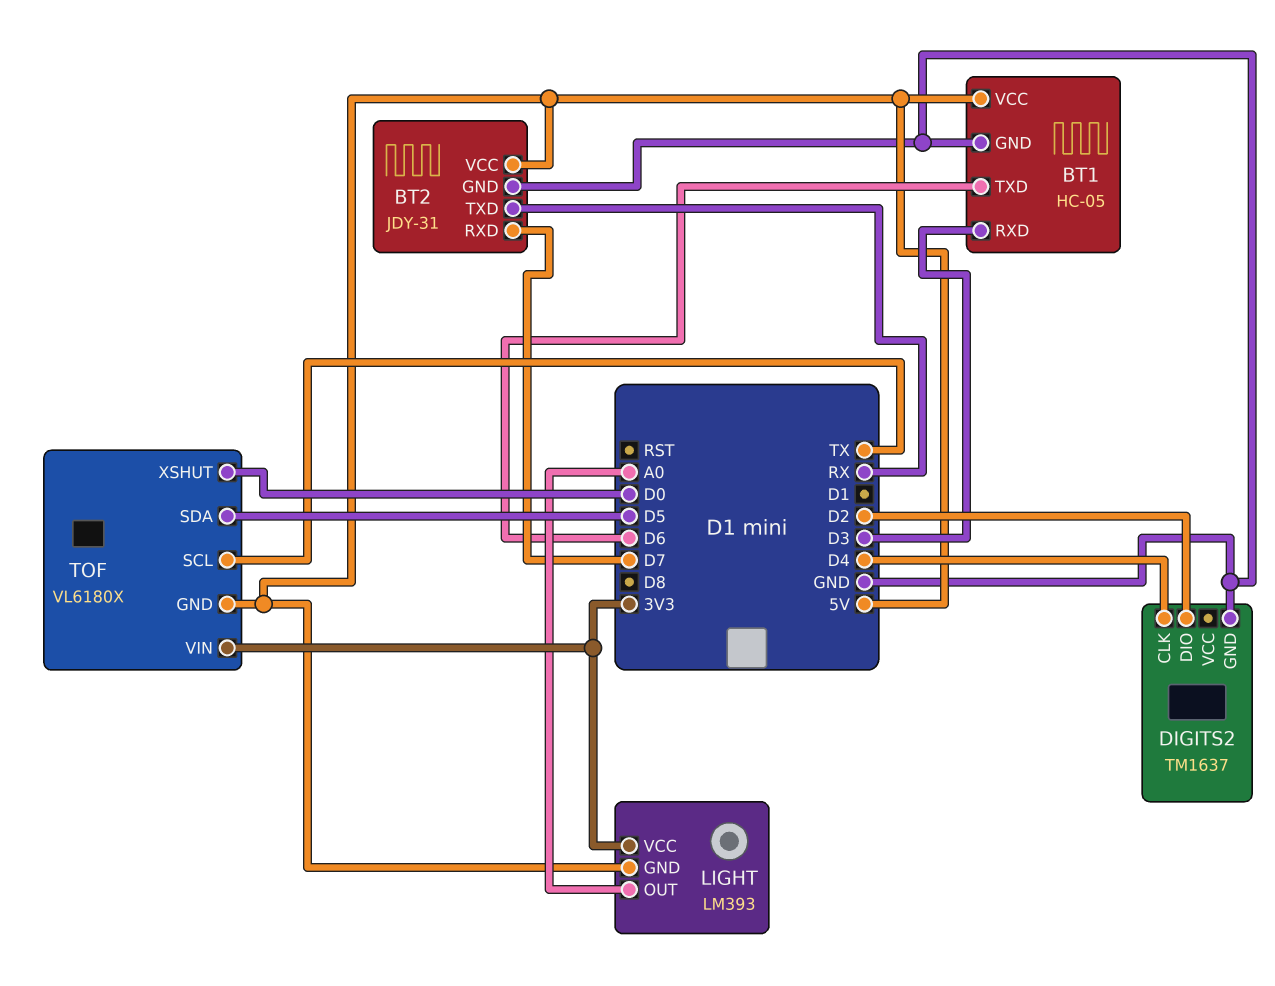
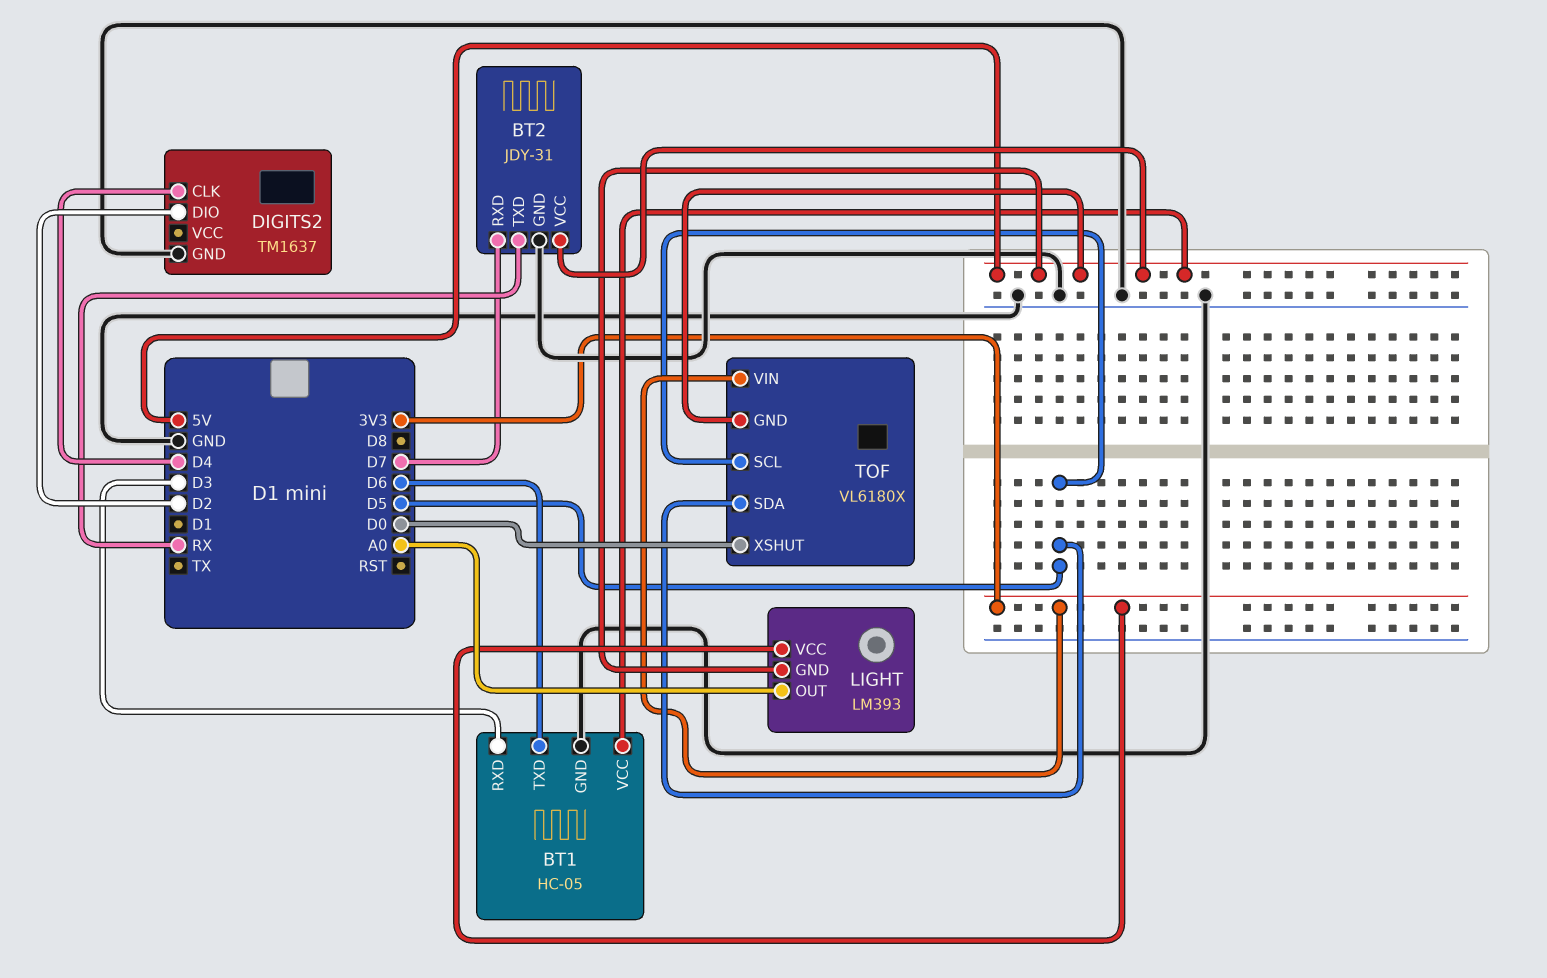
TOF pin SCL: TX -> D5

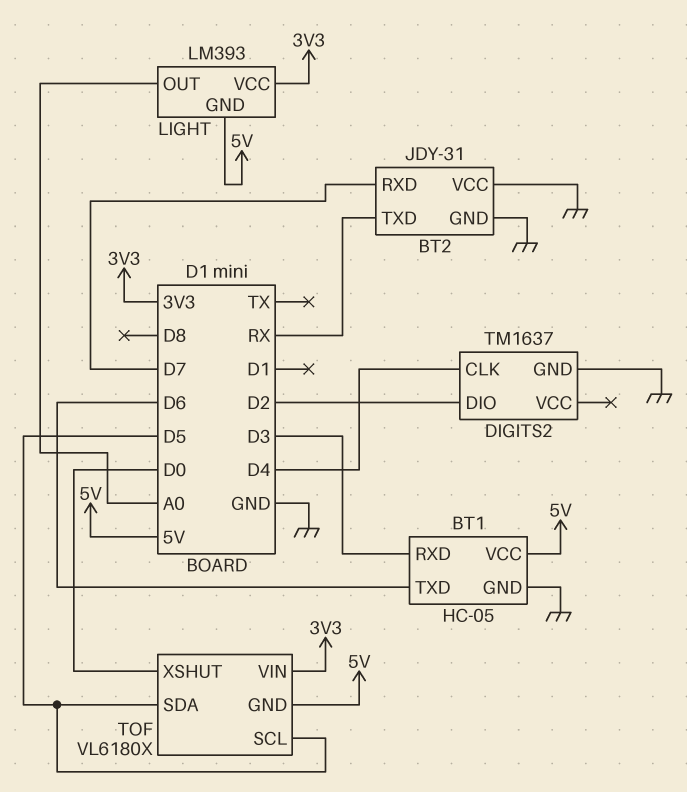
BT2 pin VCC: 5V -> GND

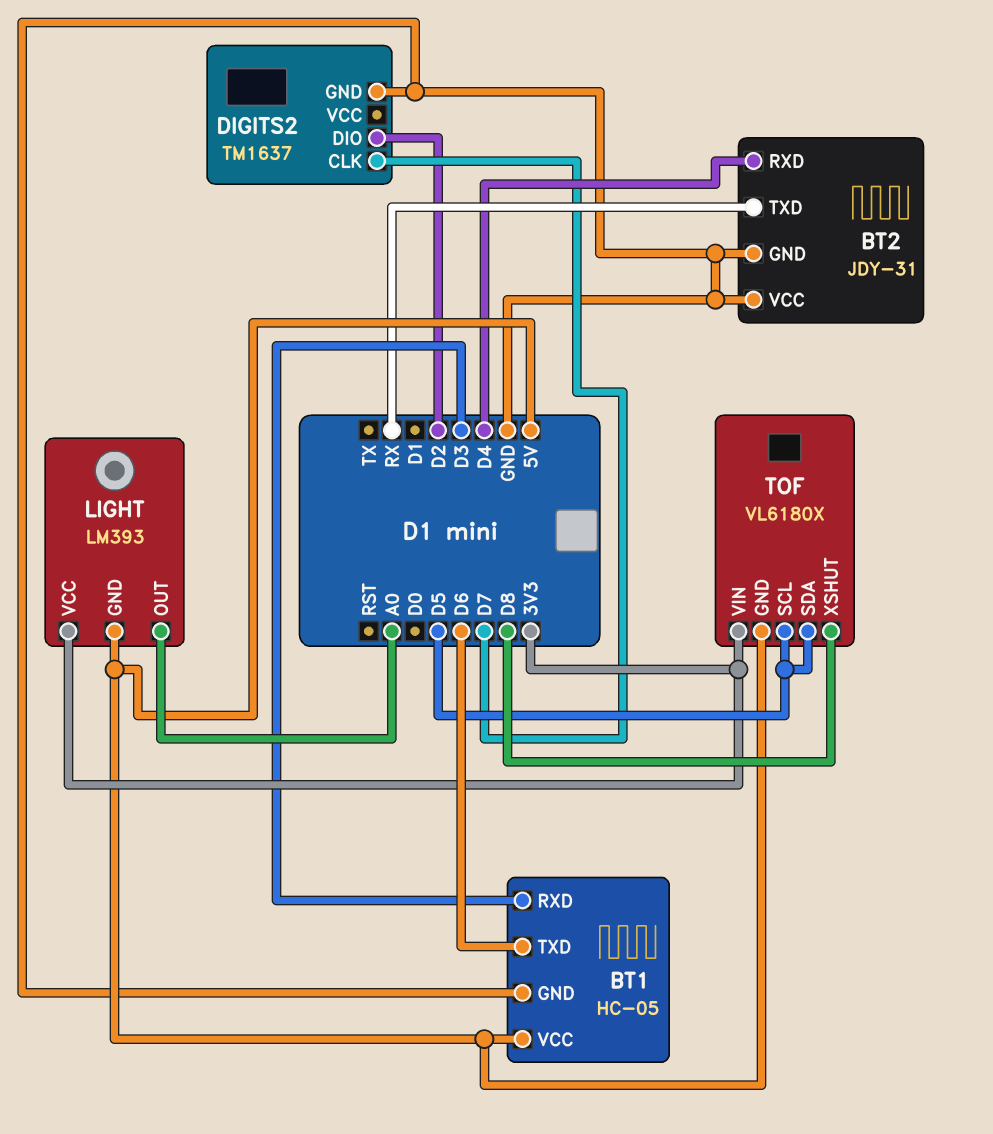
BT2 pin RXD: D7 -> D4
DIGITS2 pin CLK: D4 -> D7
TOF pin XSHUT: D0 -> D8

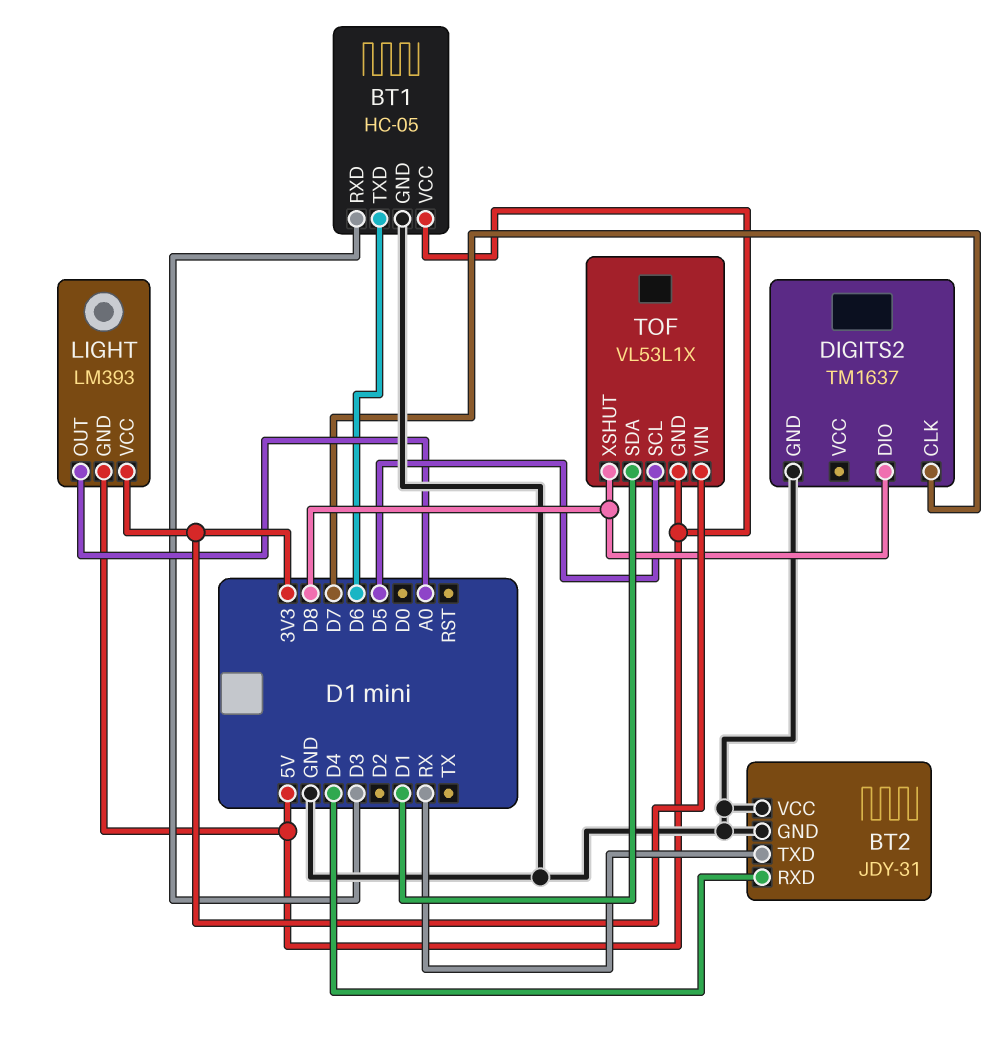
DIGITS2 pin DIO: D2 -> D8
TOF: VL6180X -> VL53L1X
TOF pin SDA: D5 -> D1

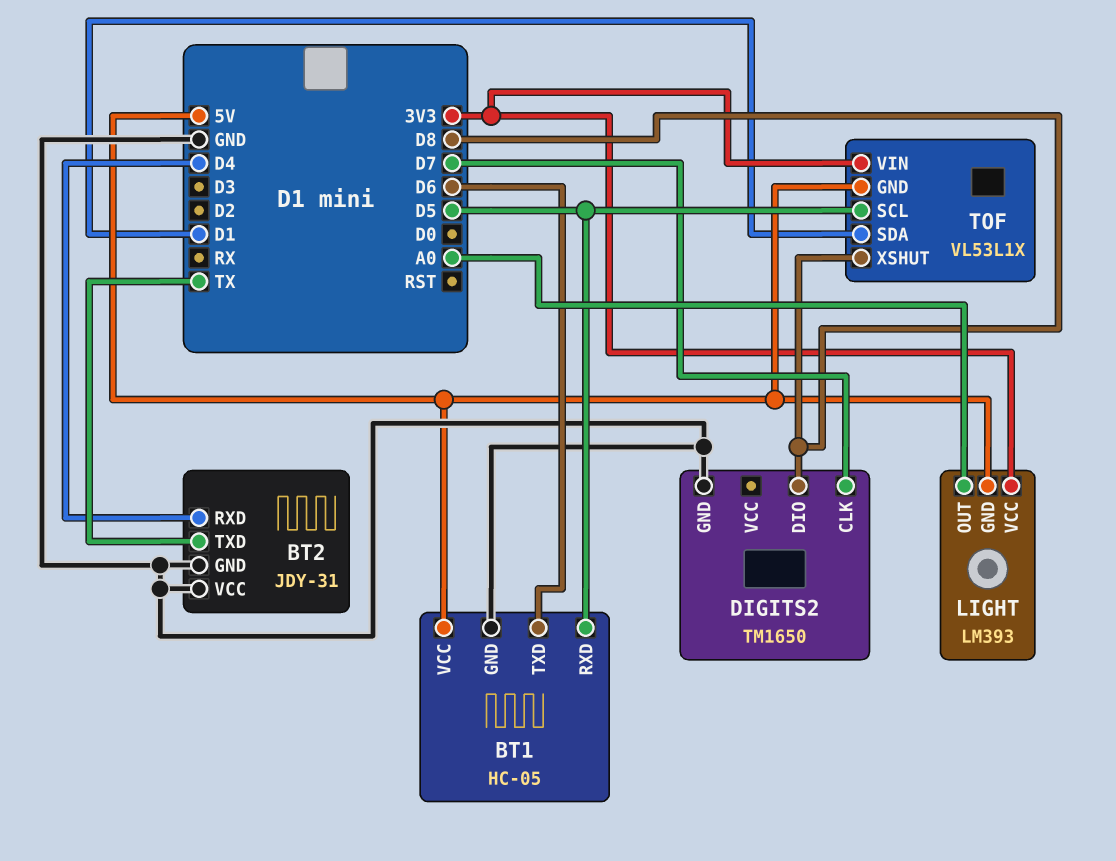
BT1 pin RXD: D3 -> D5
BT2 pin TXD: RX -> TX
DIGITS2: TM1637 -> TM1650

